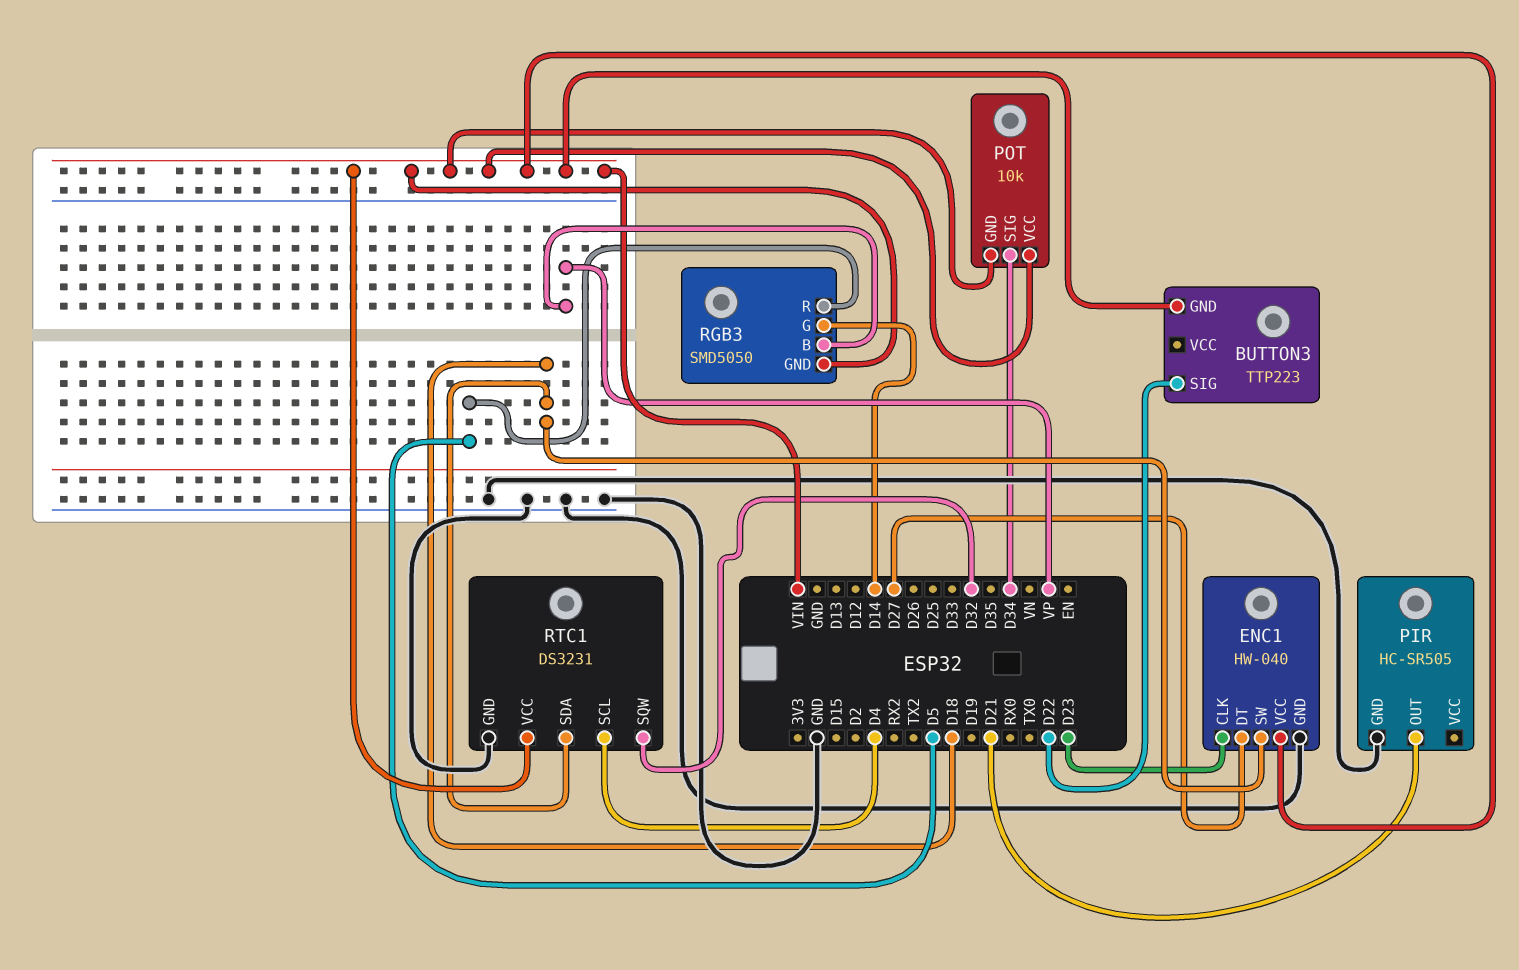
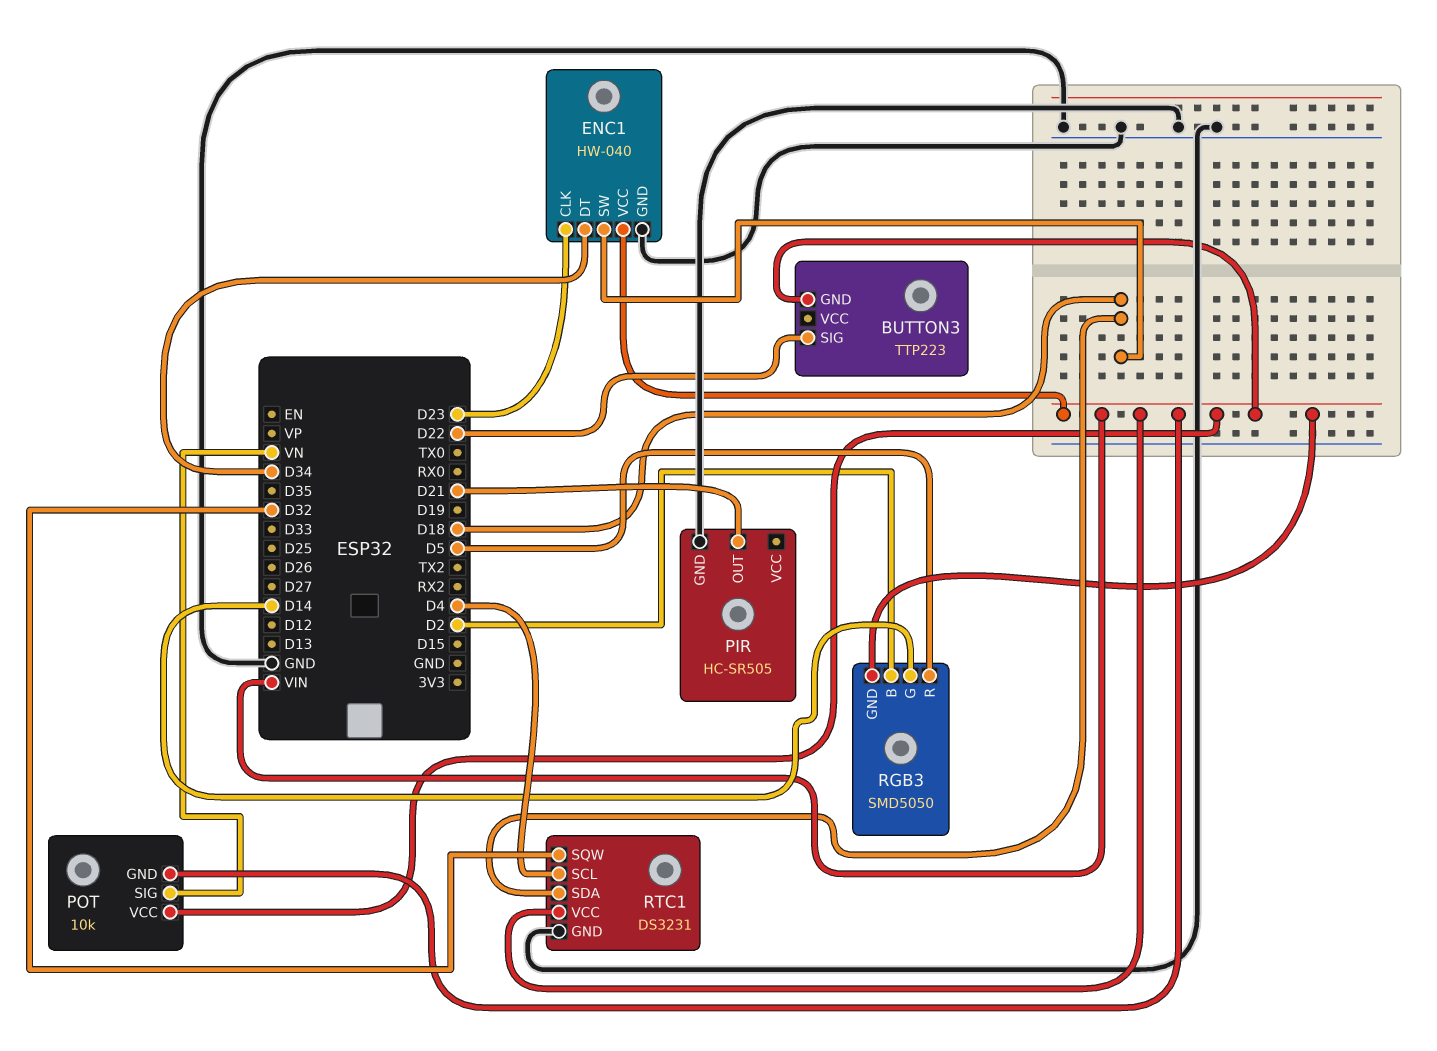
ENC1 pin DT: D27 -> D34
POT pin SIG: D34 -> VN
RGB3 pin B: VP -> D2

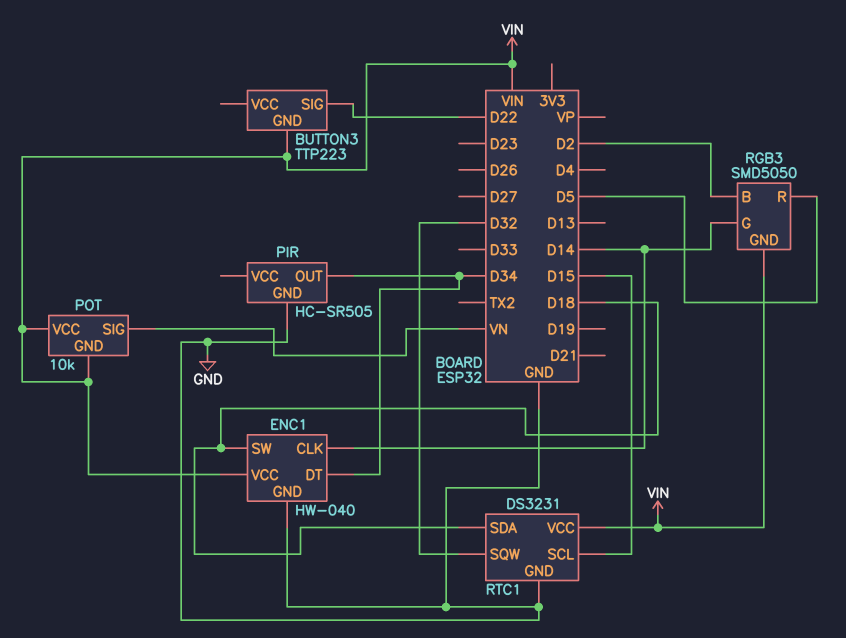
ENC1 pin CLK: D23 -> D14
PIR pin OUT: D21 -> D34
RTC1 pin SCL: D4 -> D15

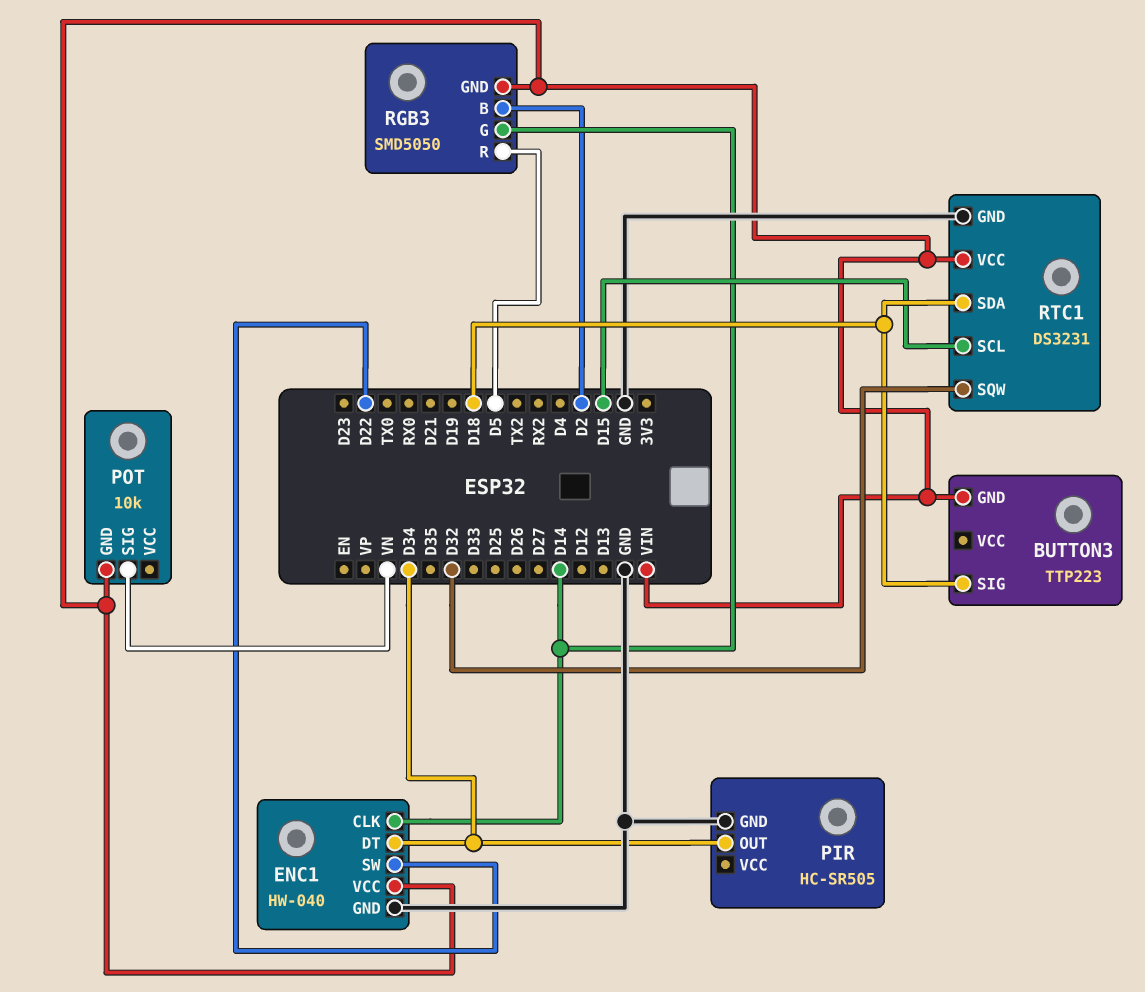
BUTTON3 pin SIG: D22 -> D18
ENC1 pin SW: D18 -> D22
POT pin VCC: VIN -> none

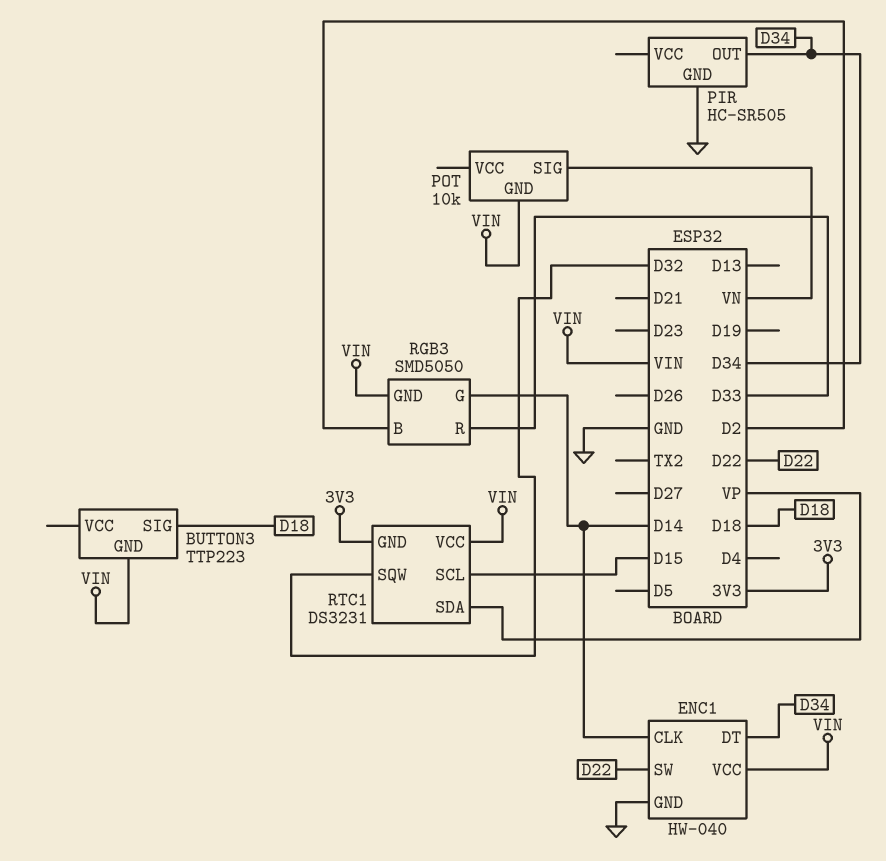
RGB3 pin R: D5 -> D33
RTC1 pin GND: GND -> 3V3
RTC1 pin SDA: D18 -> VP

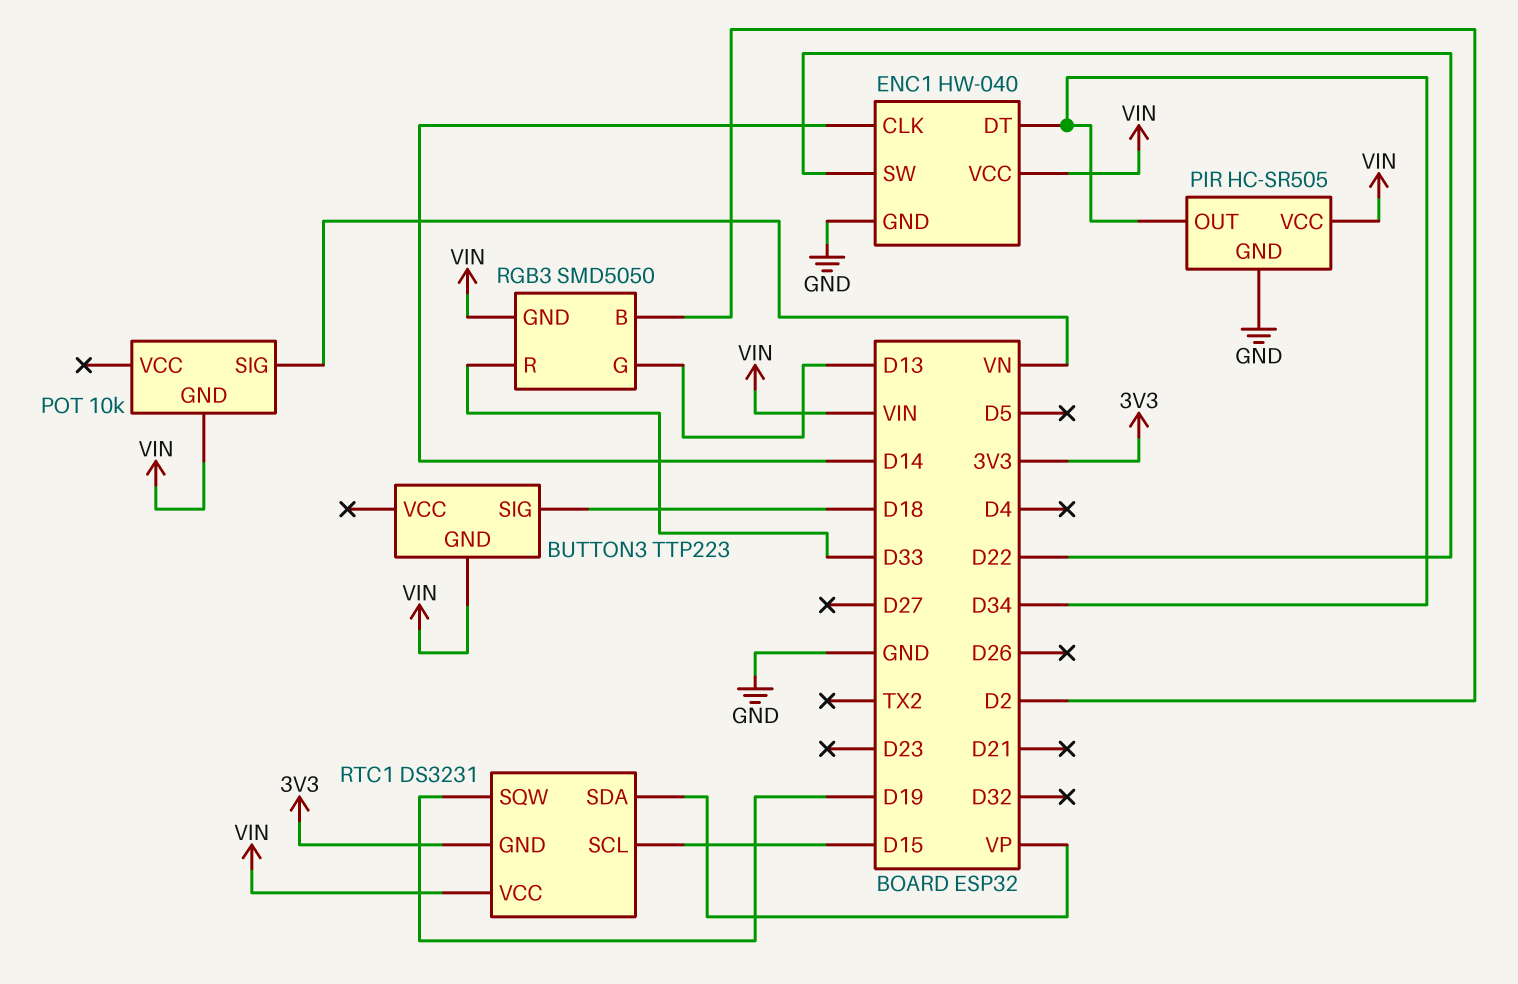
PIR pin VCC: none -> VIN
RGB3 pin G: D14 -> D13
RTC1 pin SQW: D32 -> D19

